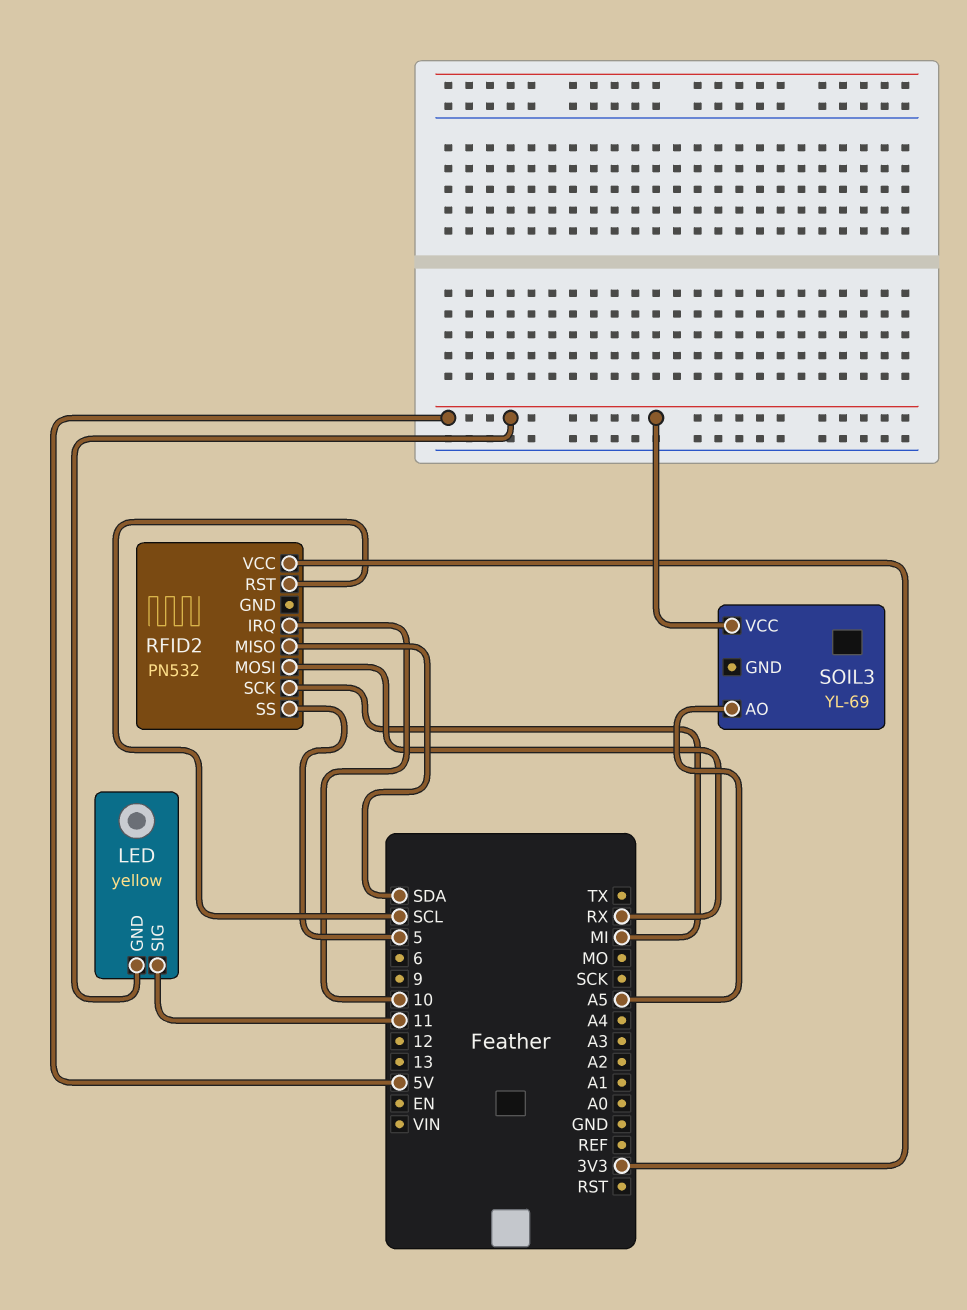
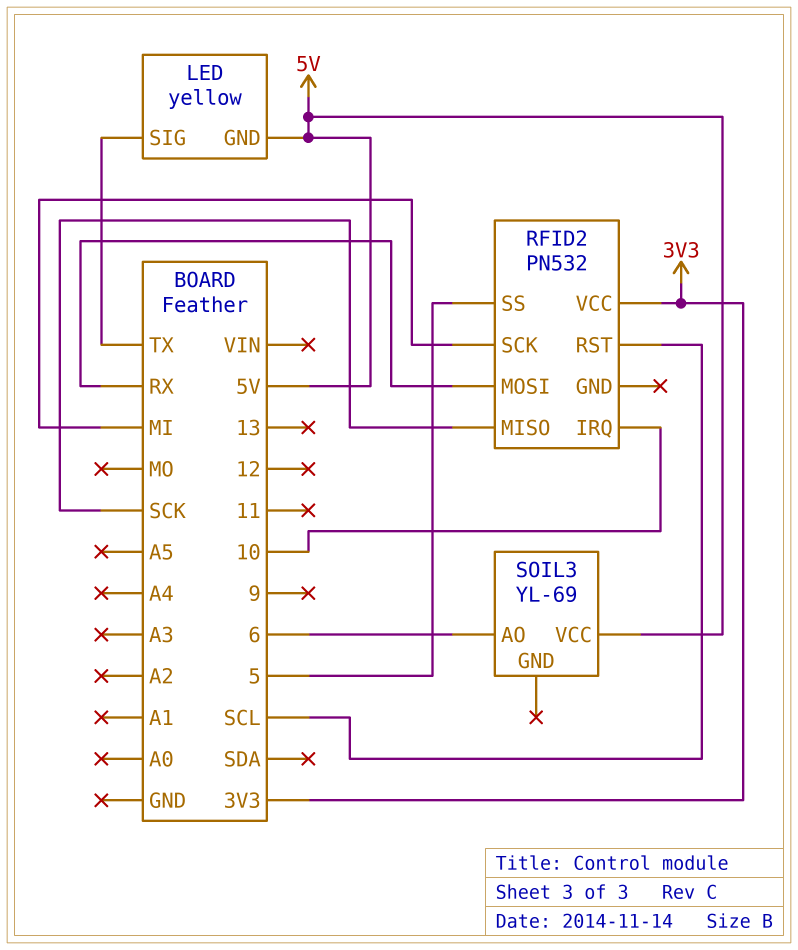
LED pin SIG: 11 -> TX
RFID2 pin MISO: SDA -> SCK
SOIL3 pin AO: A5 -> 6

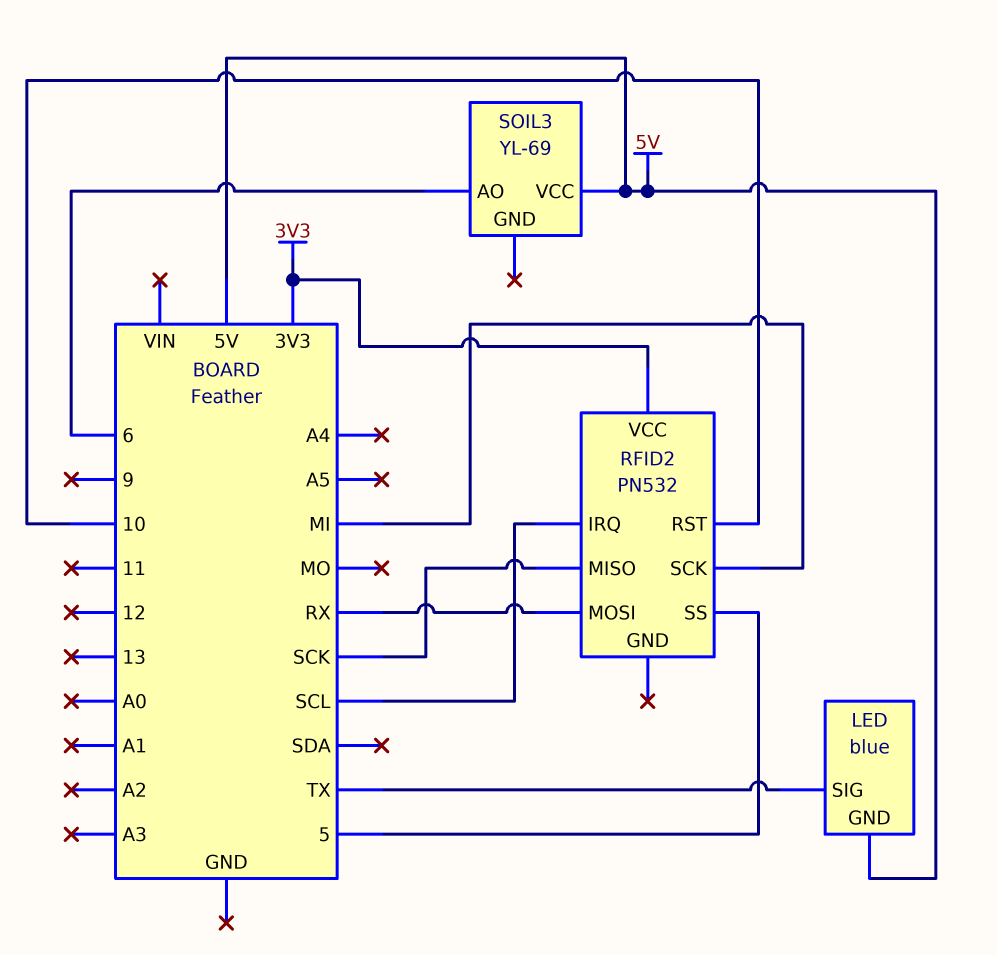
LED: yellow -> blue
RFID2 pin IRQ: 10 -> SCL
RFID2 pin RST: SCL -> 10

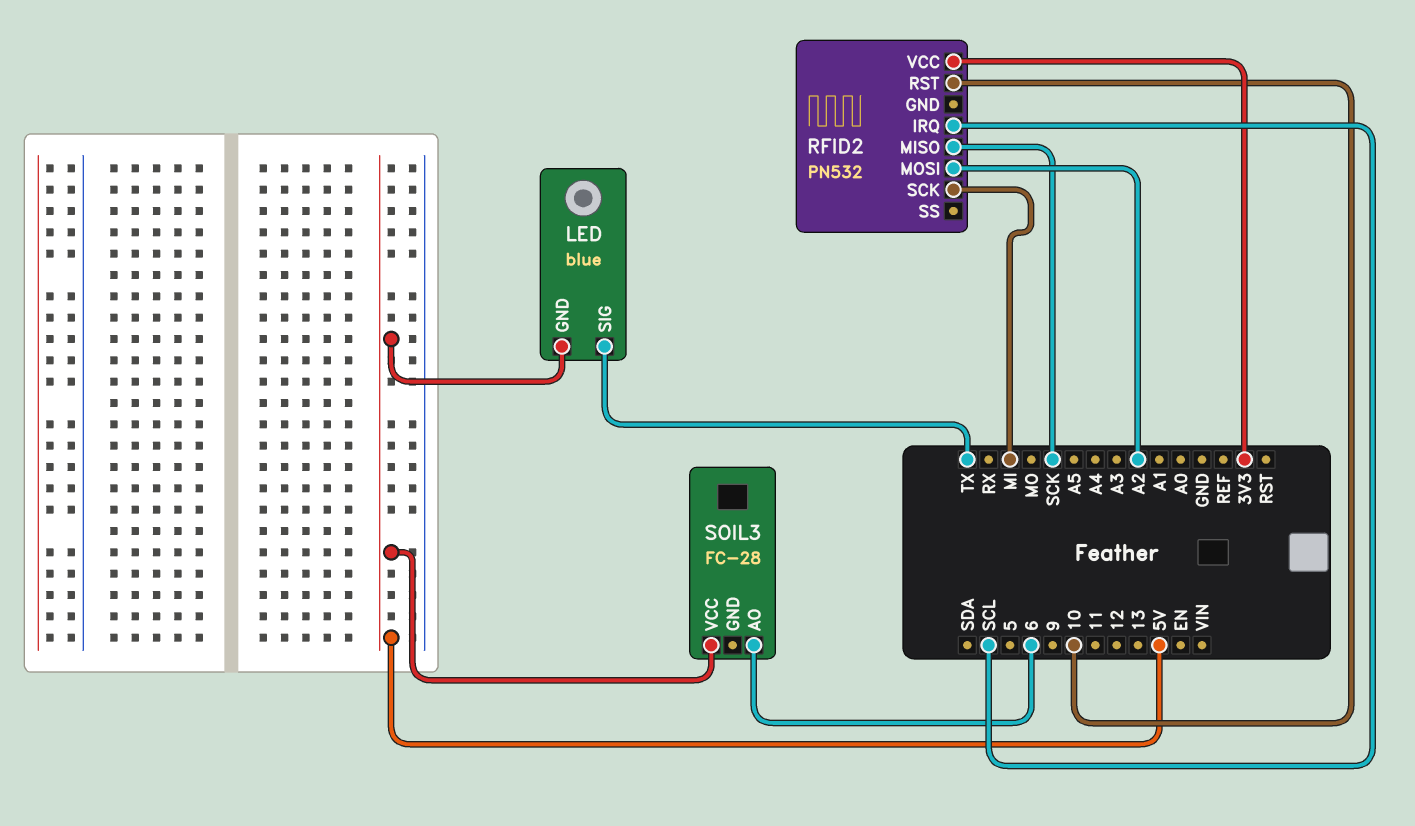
RFID2 pin MOSI: RX -> A2
RFID2 pin SS: 5 -> none
SOIL3: YL-69 -> FC-28

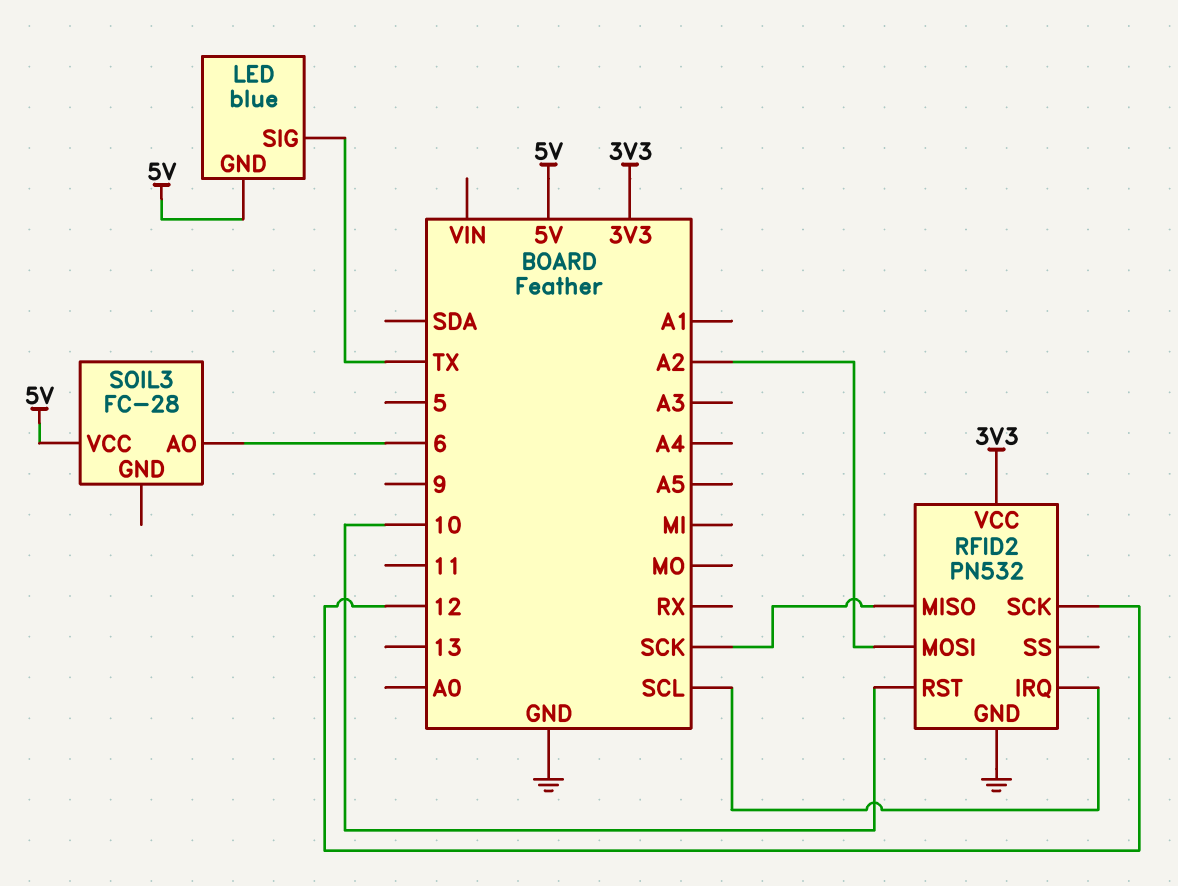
RFID2 pin GND: none -> GND
RFID2 pin SCK: MI -> 12

